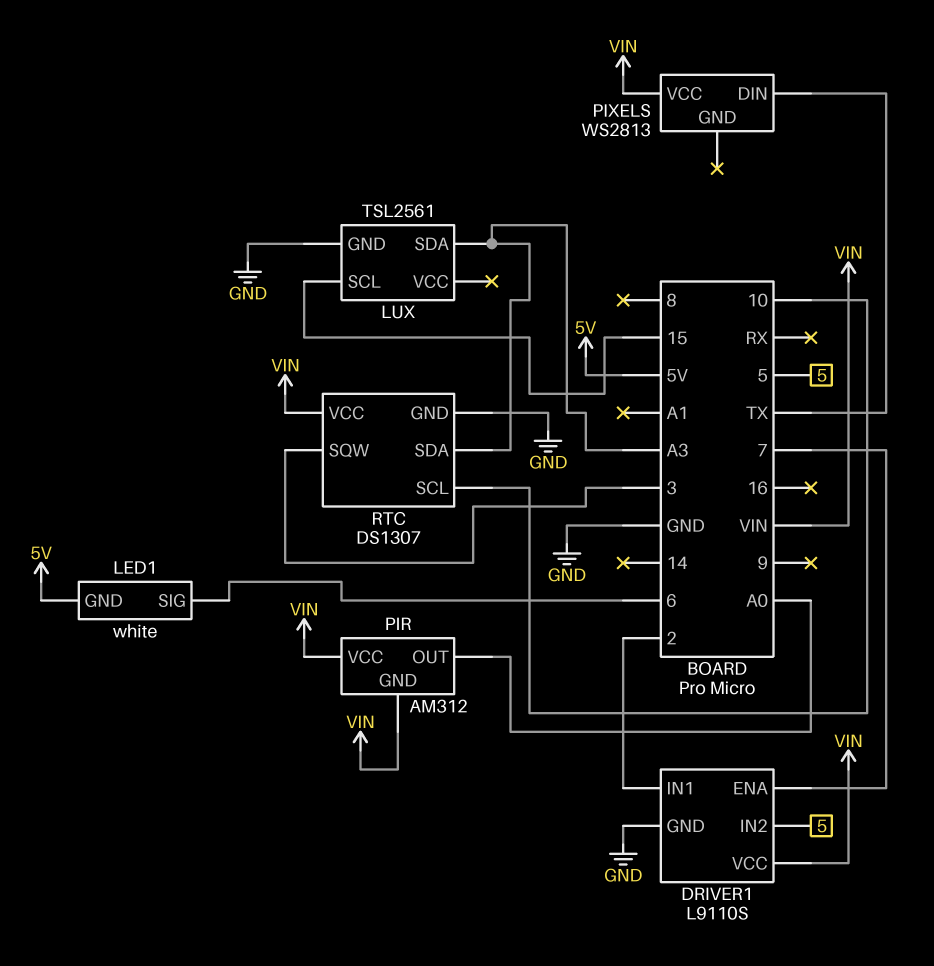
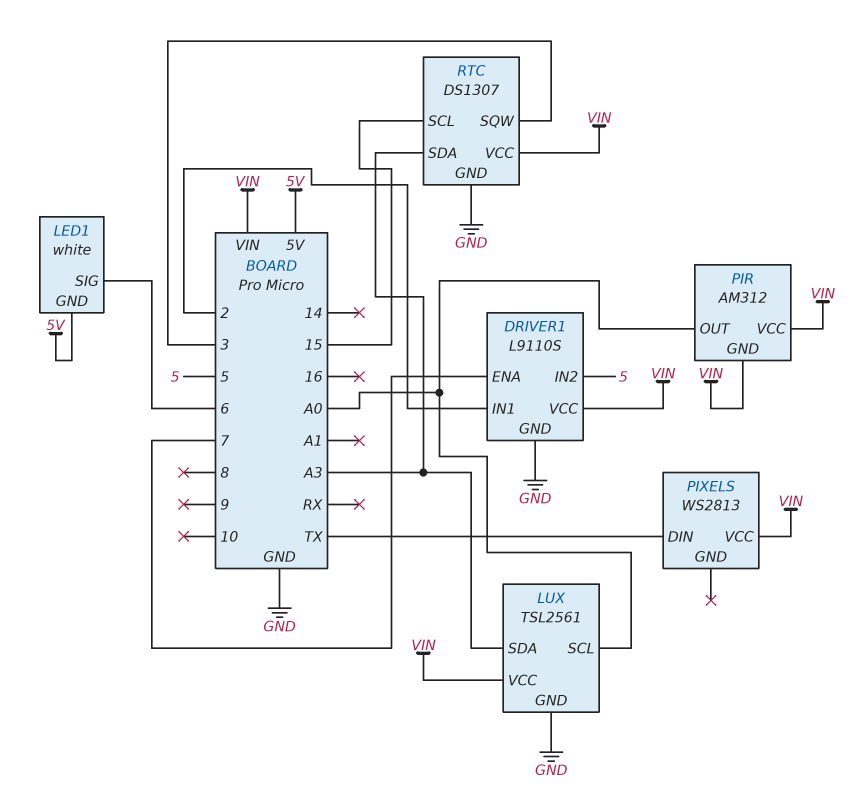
LUX pin SCL: 15 -> A0
LUX pin VCC: none -> VIN
RTC pin SCL: 10 -> 15

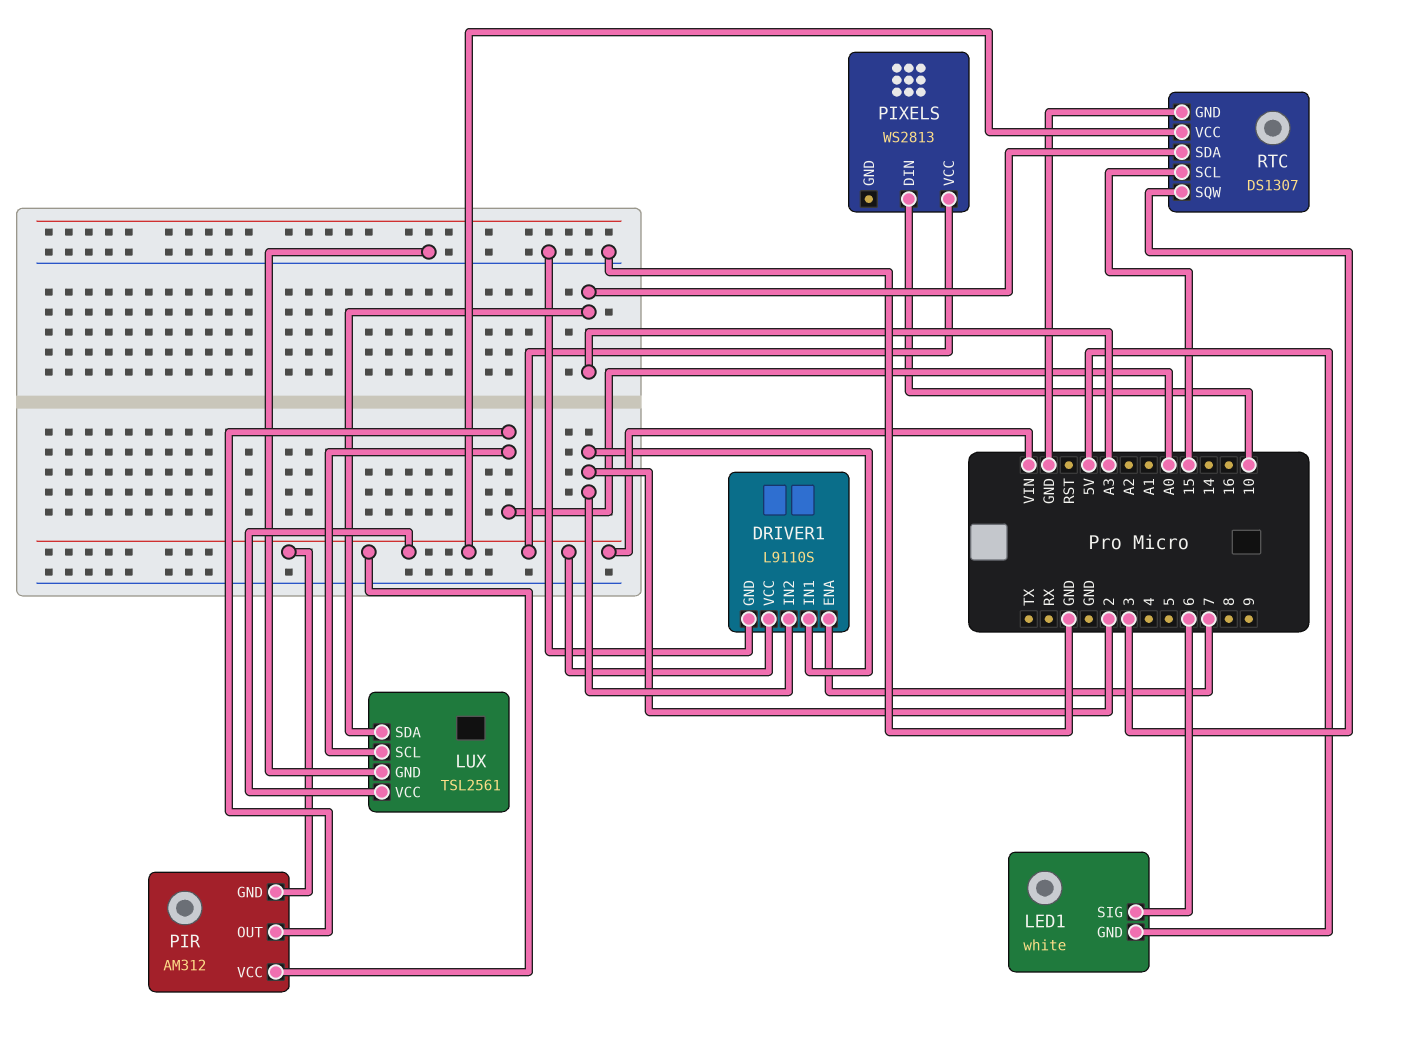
DRIVER1 pin IN2: 5 -> 2
PIXELS pin DIN: TX -> 10

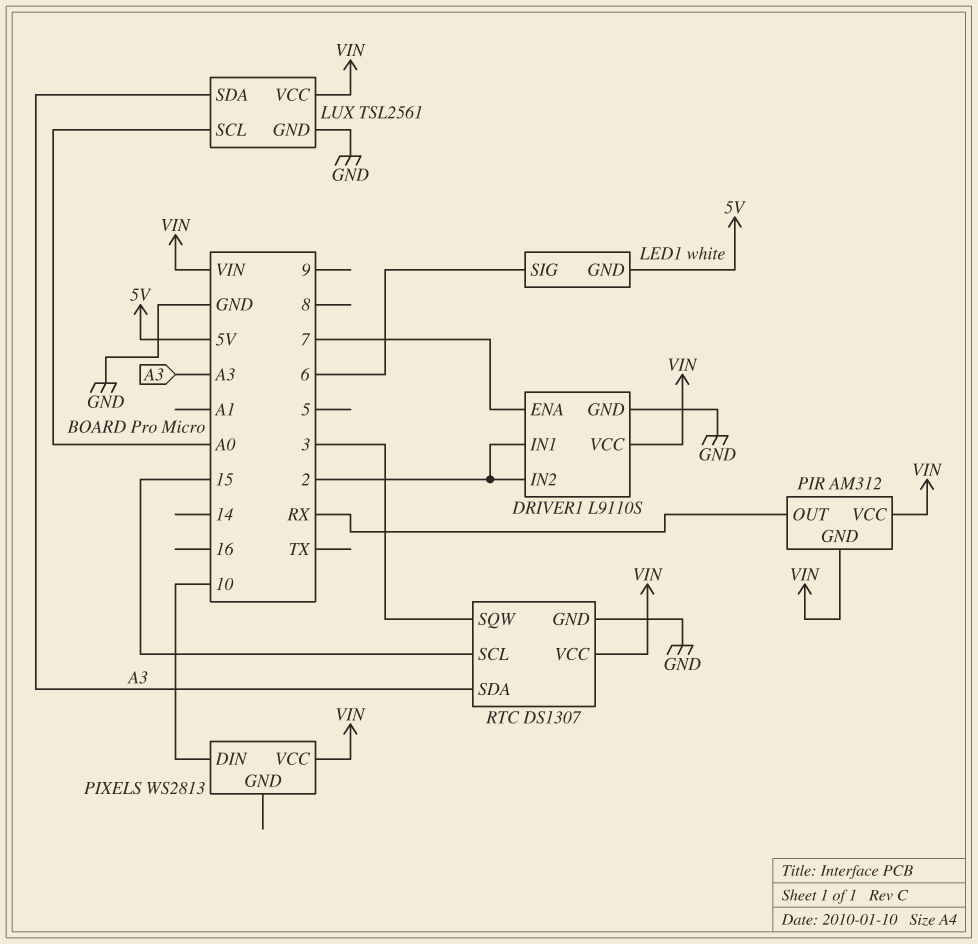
PIR pin OUT: A0 -> RX

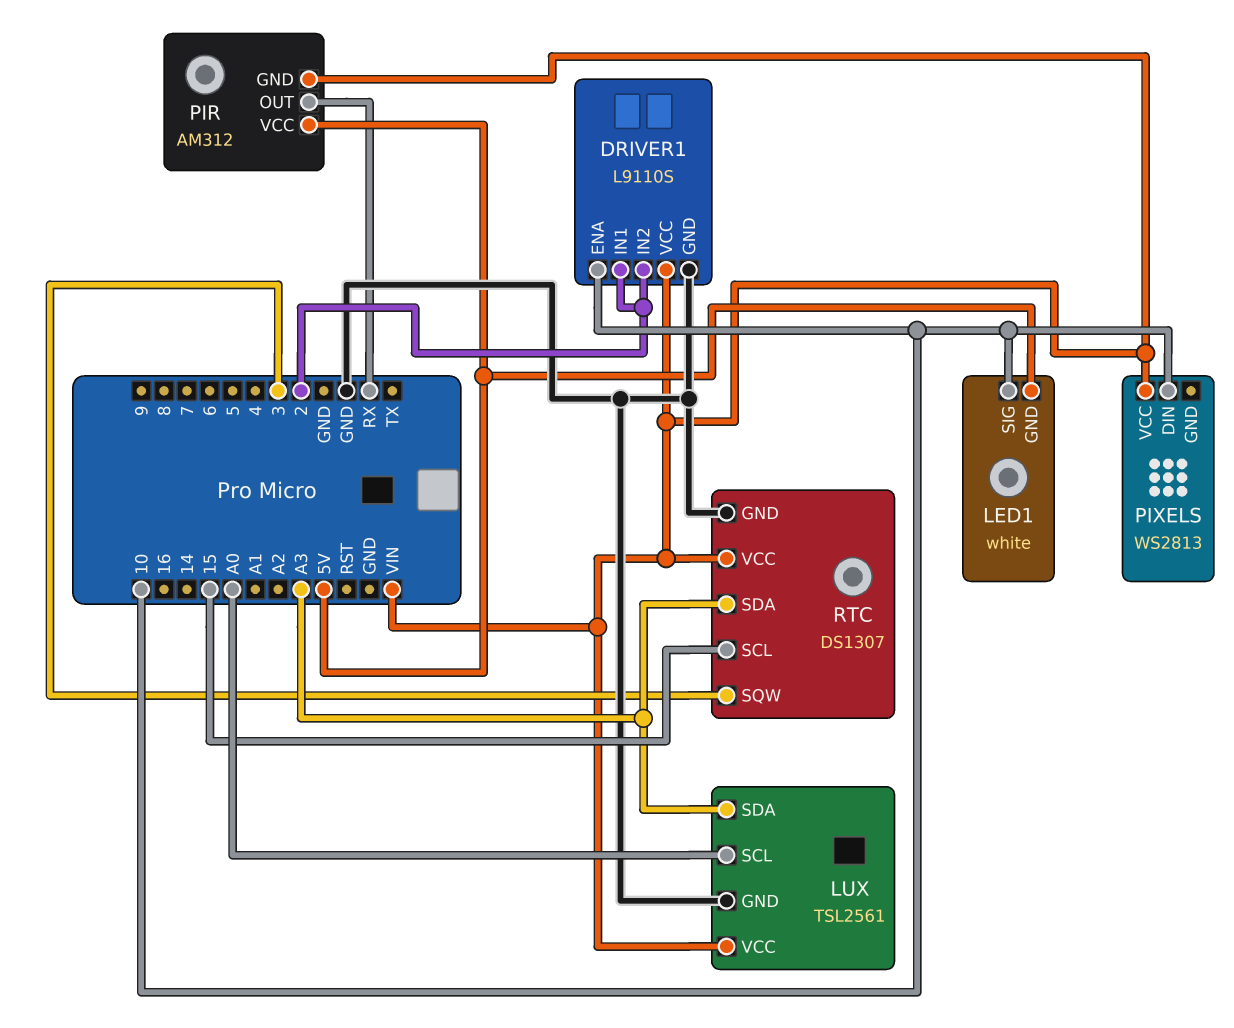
DRIVER1 pin ENA: 7 -> 10
LED1 pin SIG: 6 -> 10
PIR pin VCC: VIN -> 5V

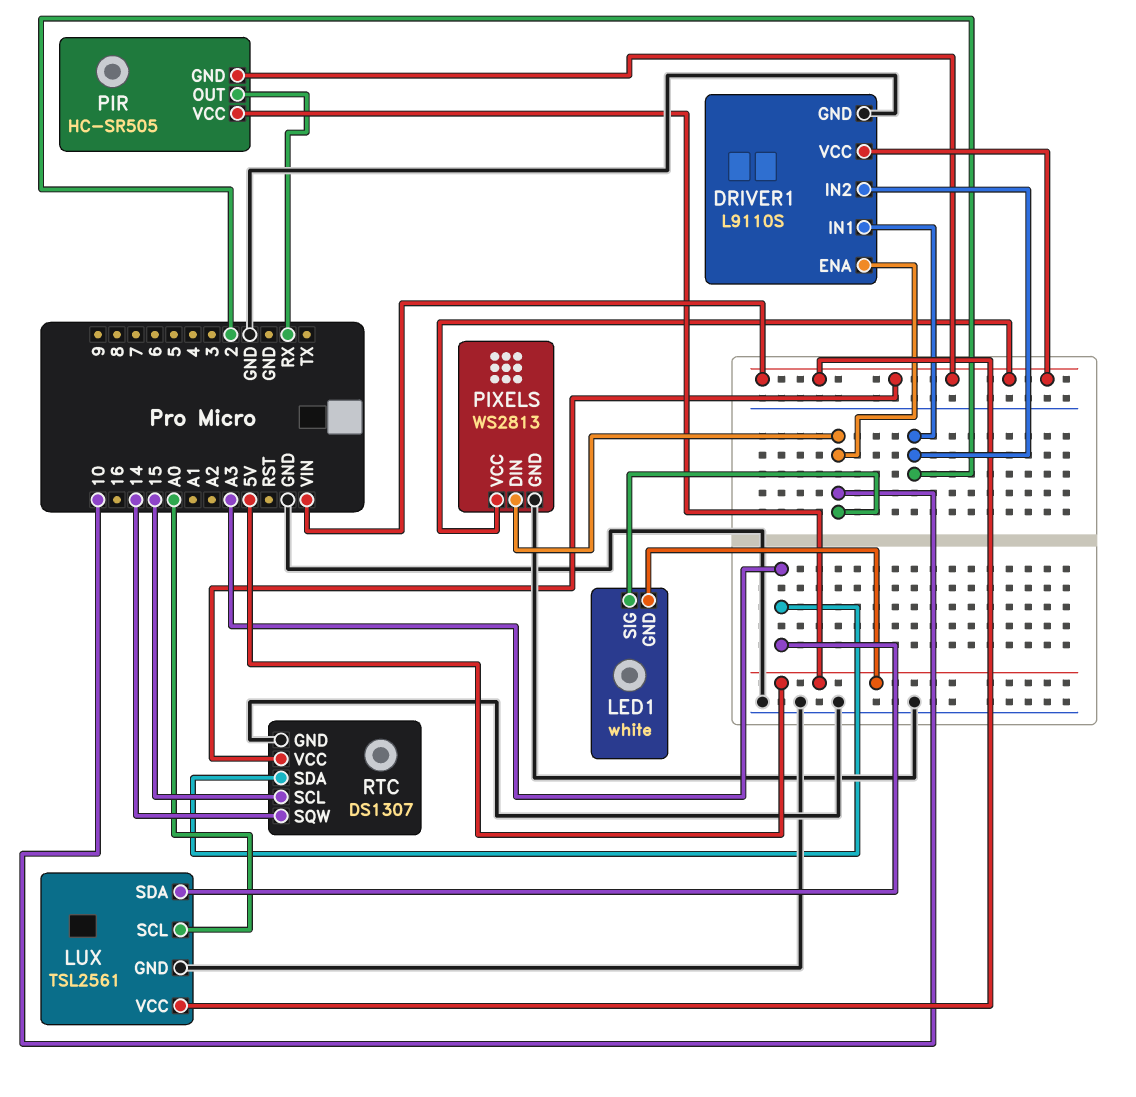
PIR: AM312 -> HC-SR505
PIXELS pin GND: none -> GND
RTC pin SQW: 3 -> 14

